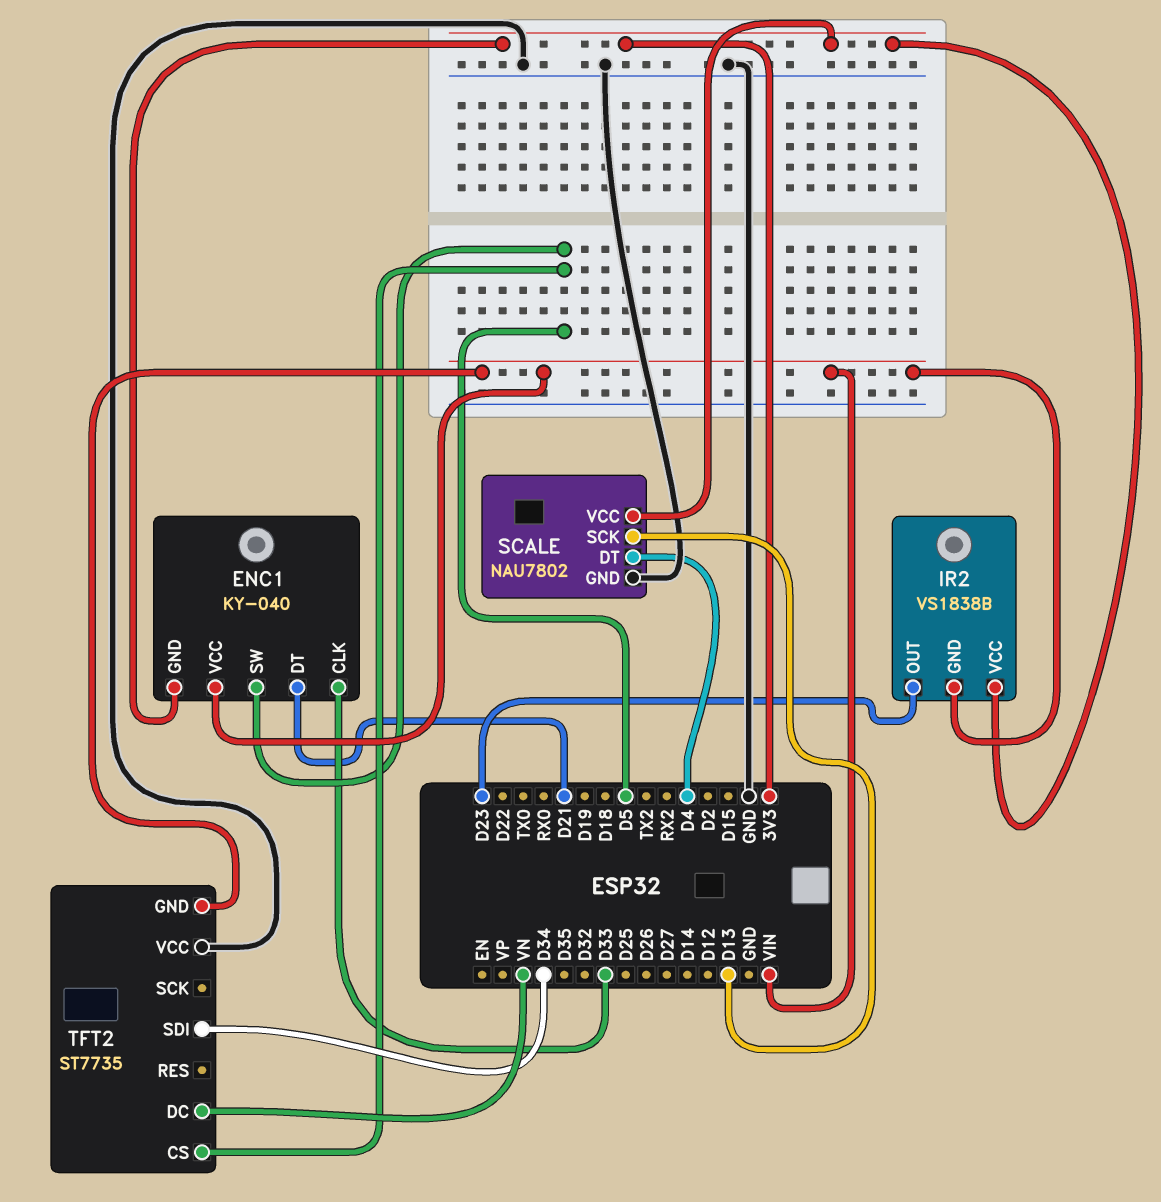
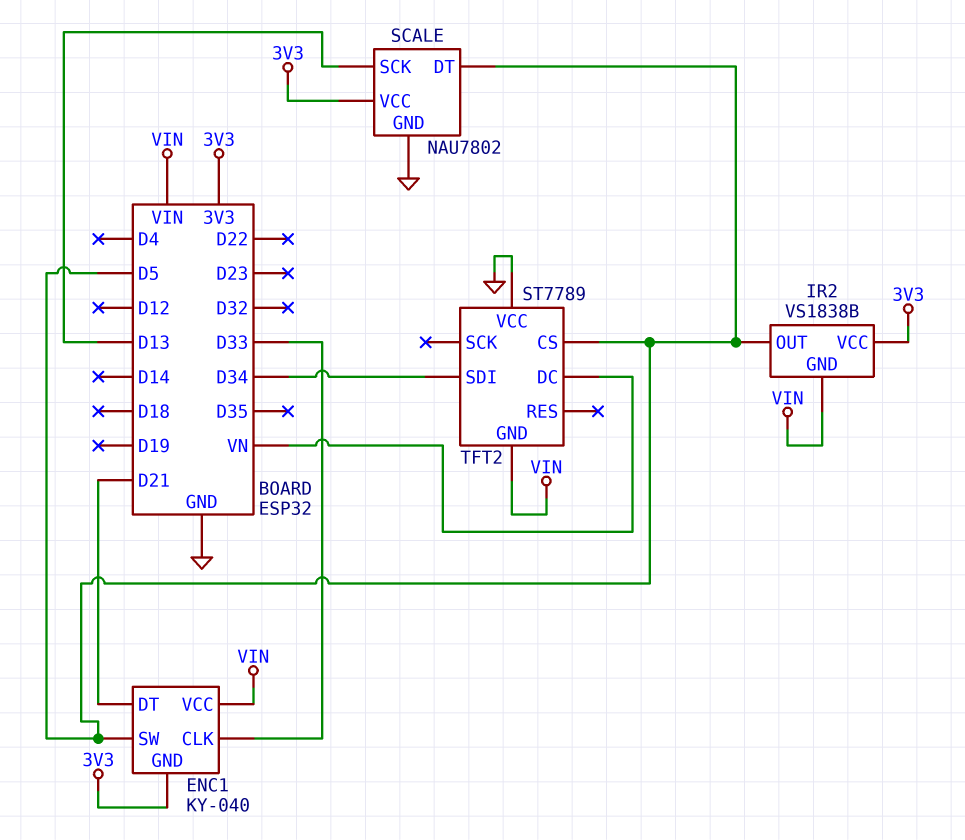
IR2 pin OUT: D23 -> D5
SCALE pin DT: D4 -> D5
TFT2: ST7735 -> ST7789

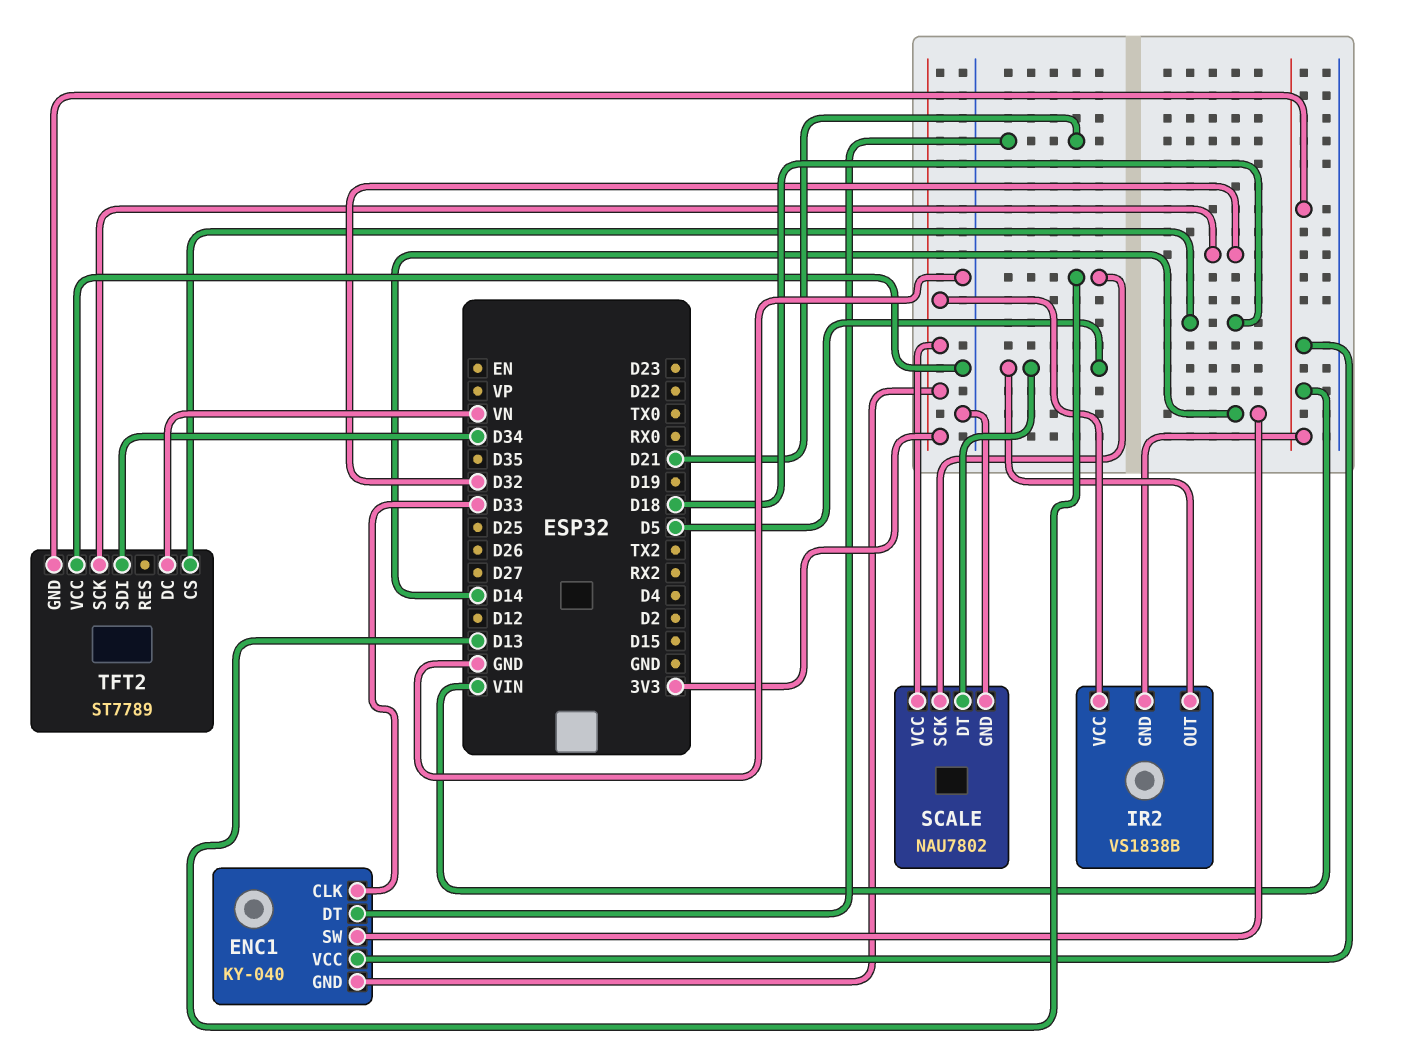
ENC1 pin SW: D5 -> D14
TFT2 pin CS: D5 -> D18
TFT2 pin SCK: none -> D32

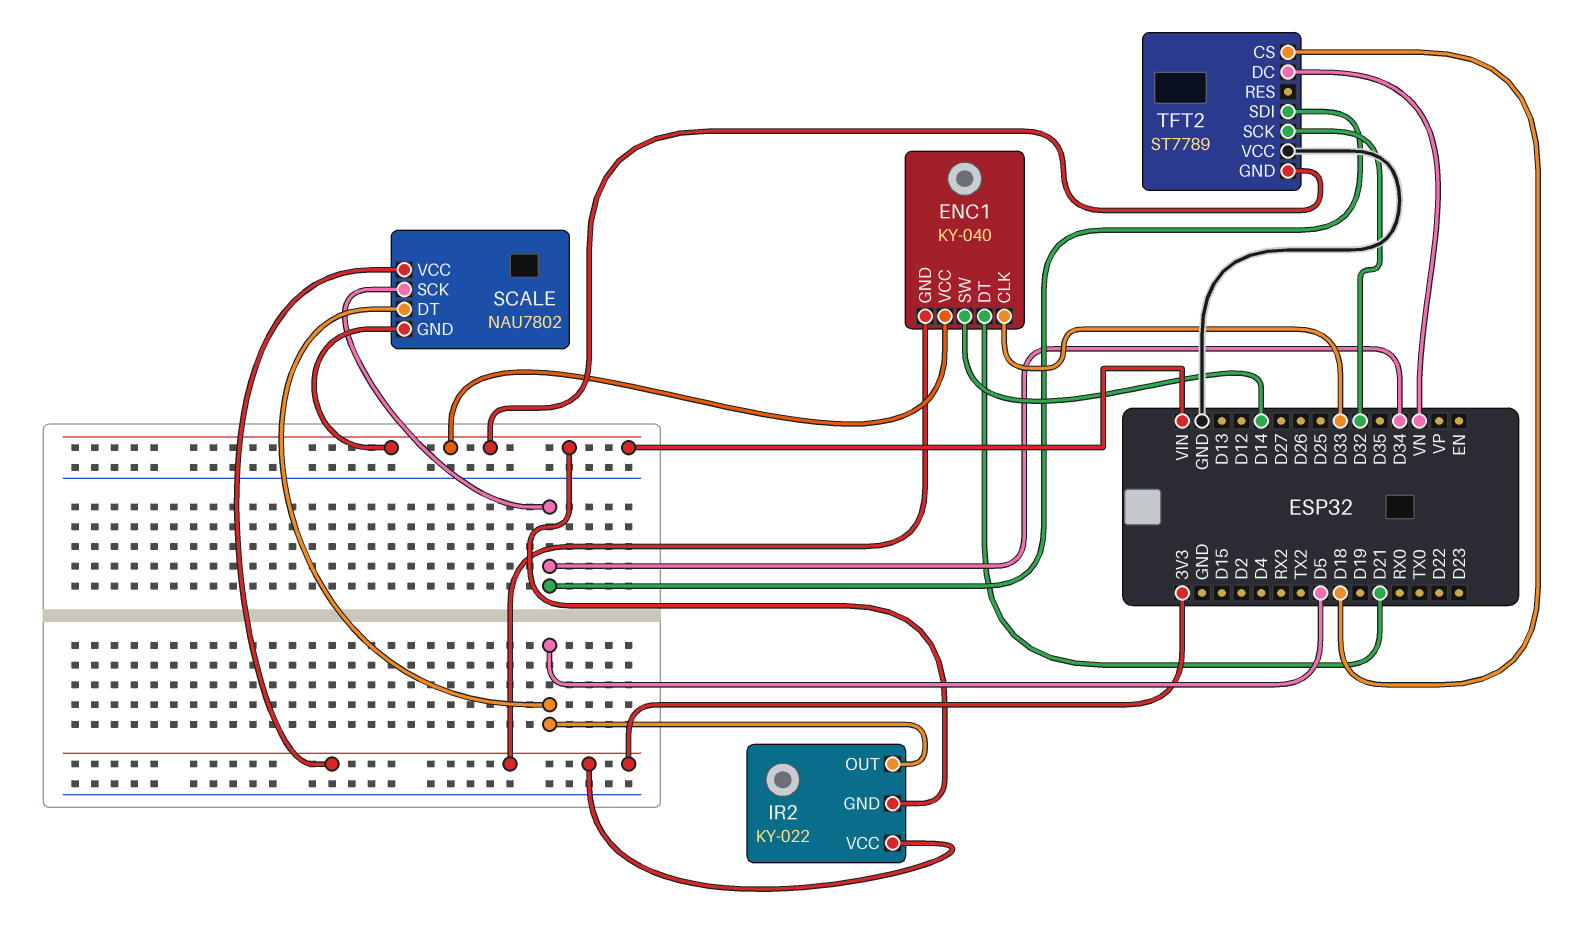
IR2: VS1838B -> KY-022
SCALE pin GND: GND -> VIN
SCALE pin SCK: D13 -> D34

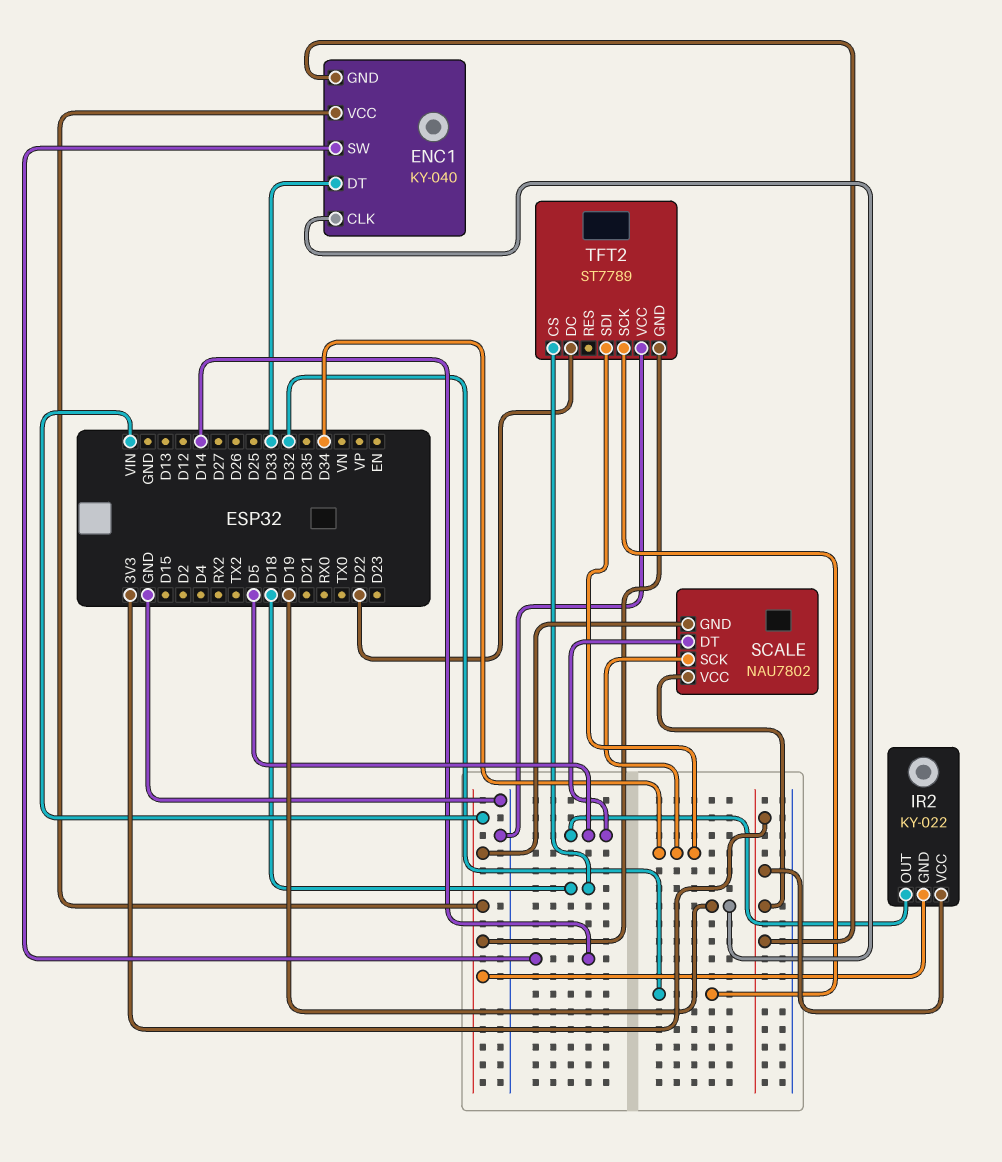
ENC1 pin CLK: D33 -> D19
ENC1 pin DT: D21 -> D33
TFT2 pin DC: VN -> D22

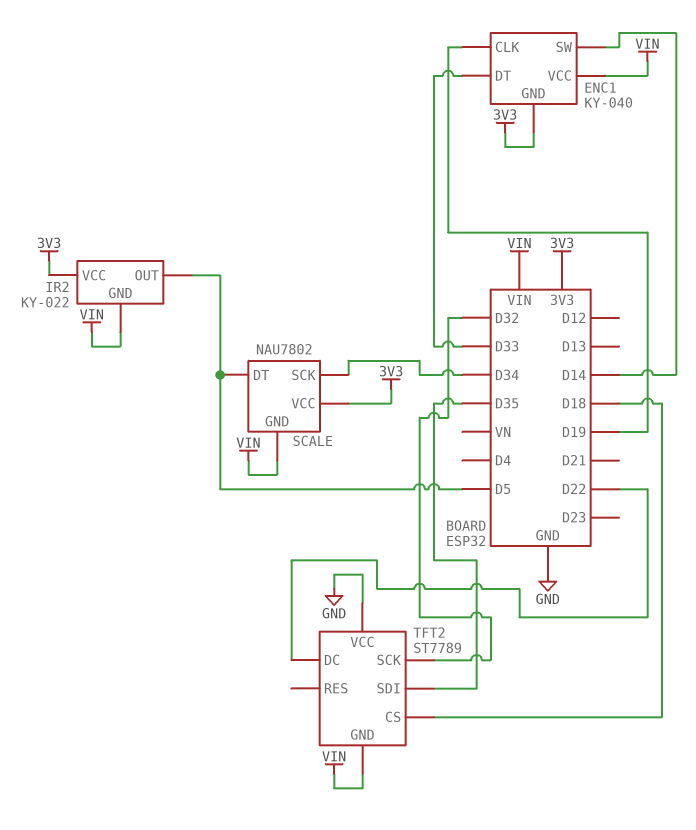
TFT2 pin SDI: D34 -> D35

